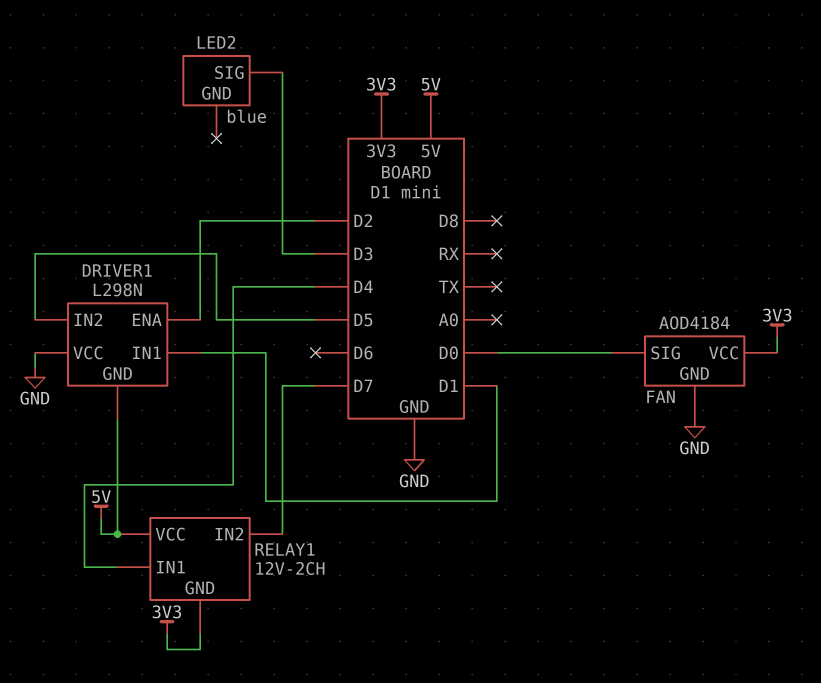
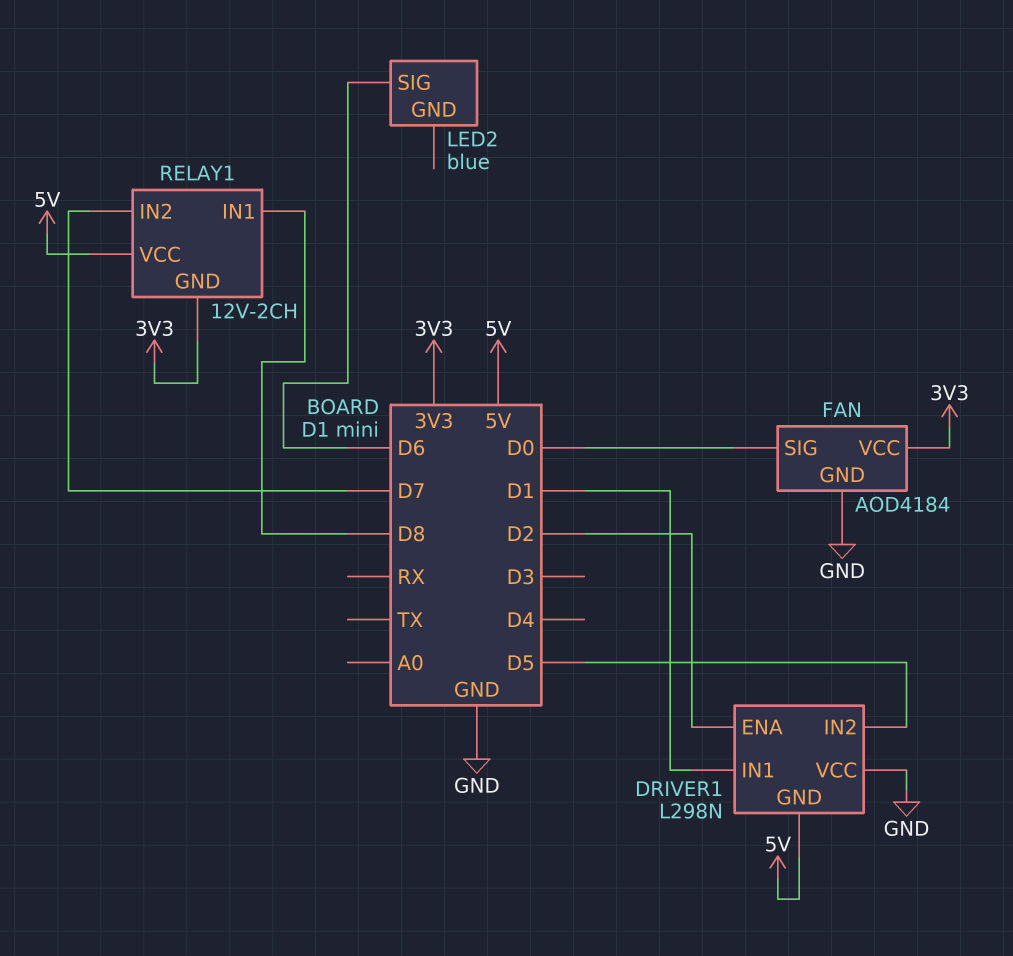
LED2 pin SIG: D3 -> D6
RELAY1 pin IN1: D4 -> D8

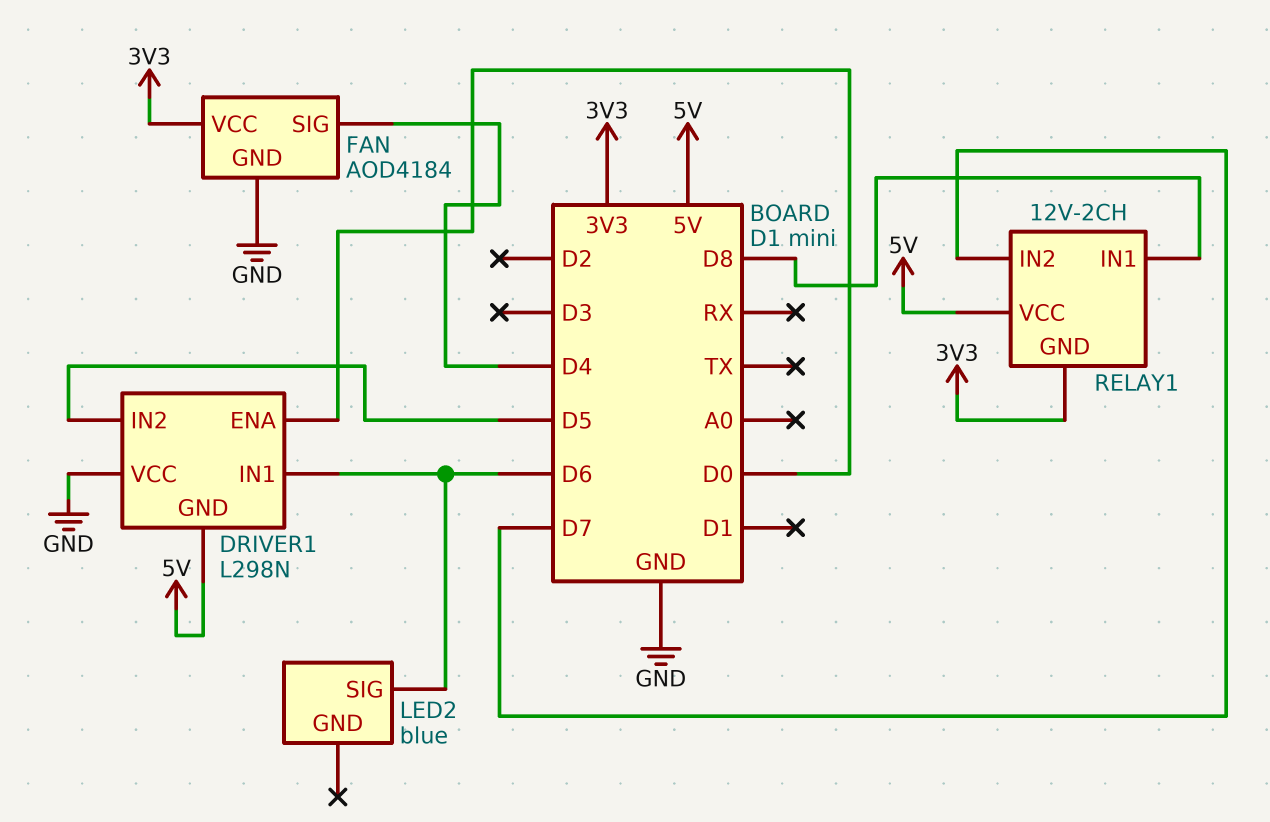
DRIVER1 pin ENA: D2 -> D0
DRIVER1 pin IN1: D1 -> D6
FAN pin SIG: D0 -> D4

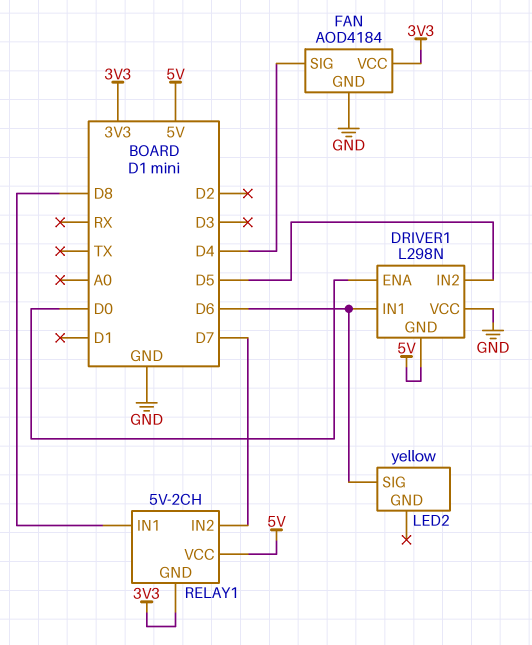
LED2: blue -> yellow
RELAY1: 12V-2CH -> 5V-2CH

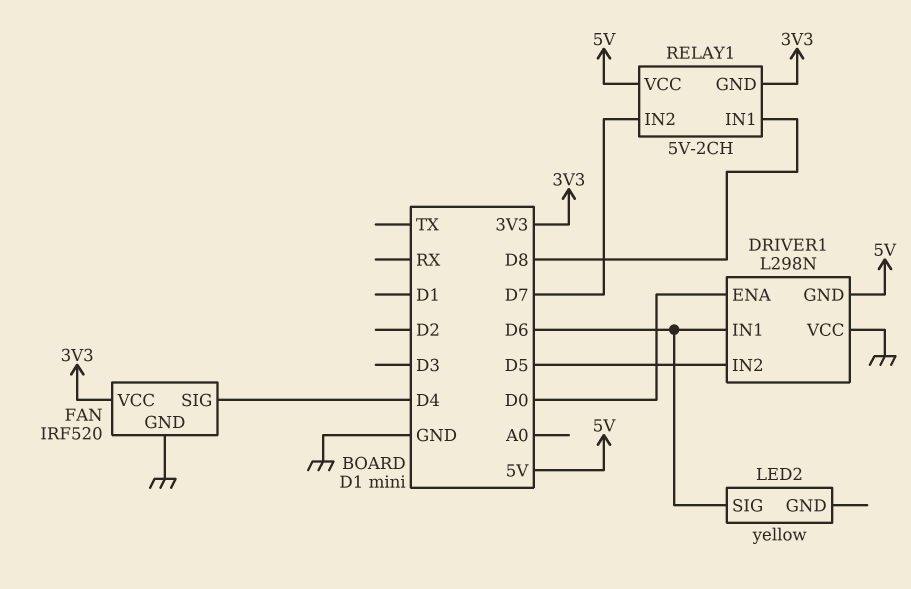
FAN: AOD4184 -> IRF520

